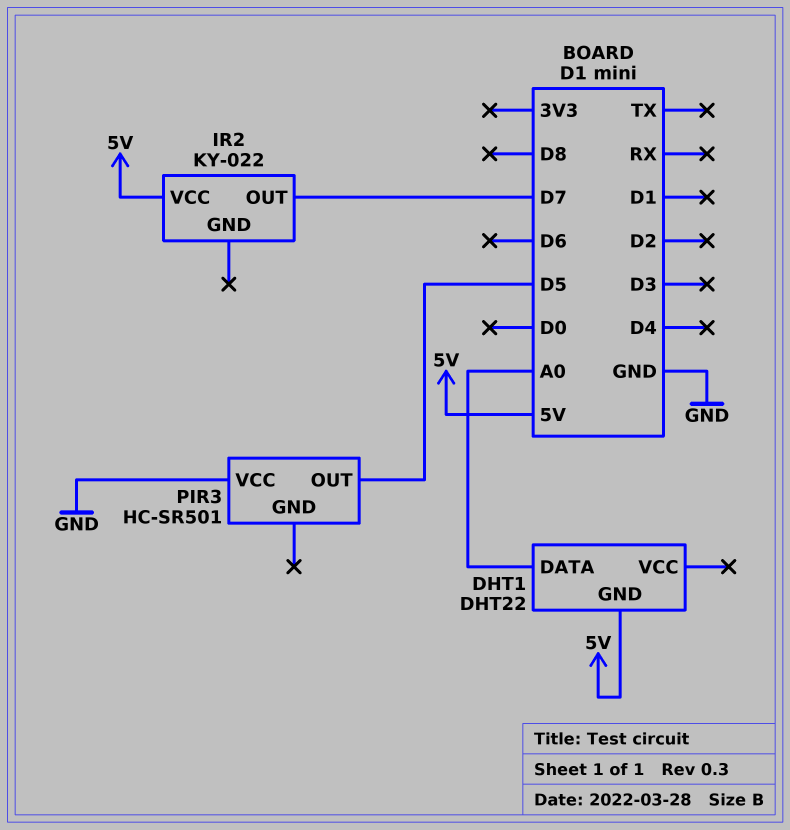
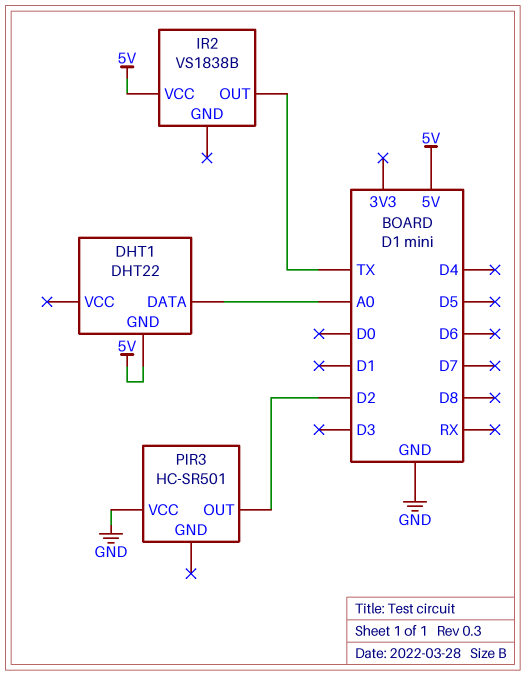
IR2: KY-022 -> VS1838B
IR2 pin OUT: D7 -> TX
PIR3 pin OUT: D5 -> D2

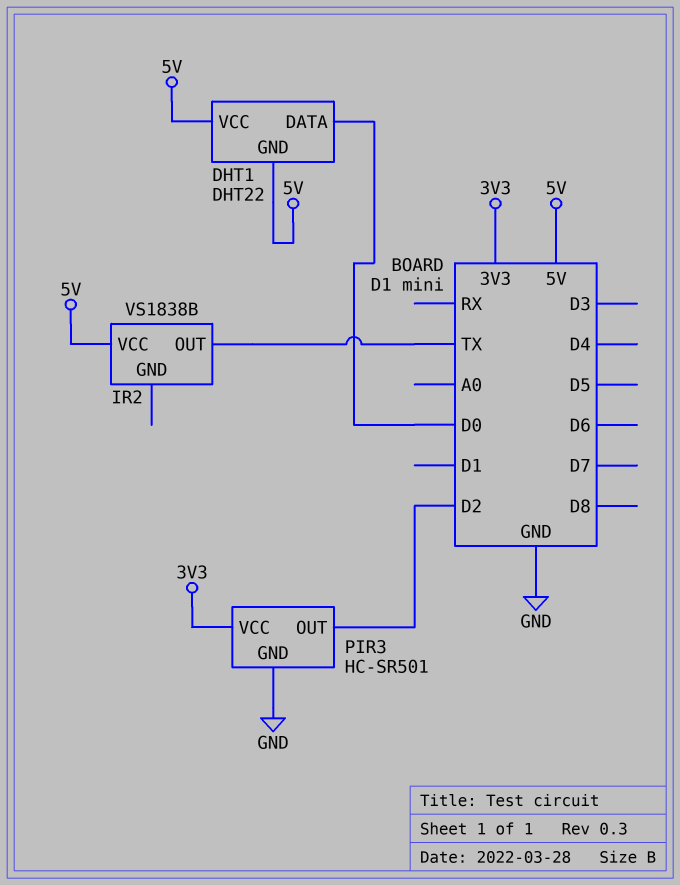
DHT1 pin DATA: A0 -> D0
DHT1 pin VCC: none -> 5V
PIR3 pin GND: none -> GND
PIR3 pin VCC: GND -> 3V3

